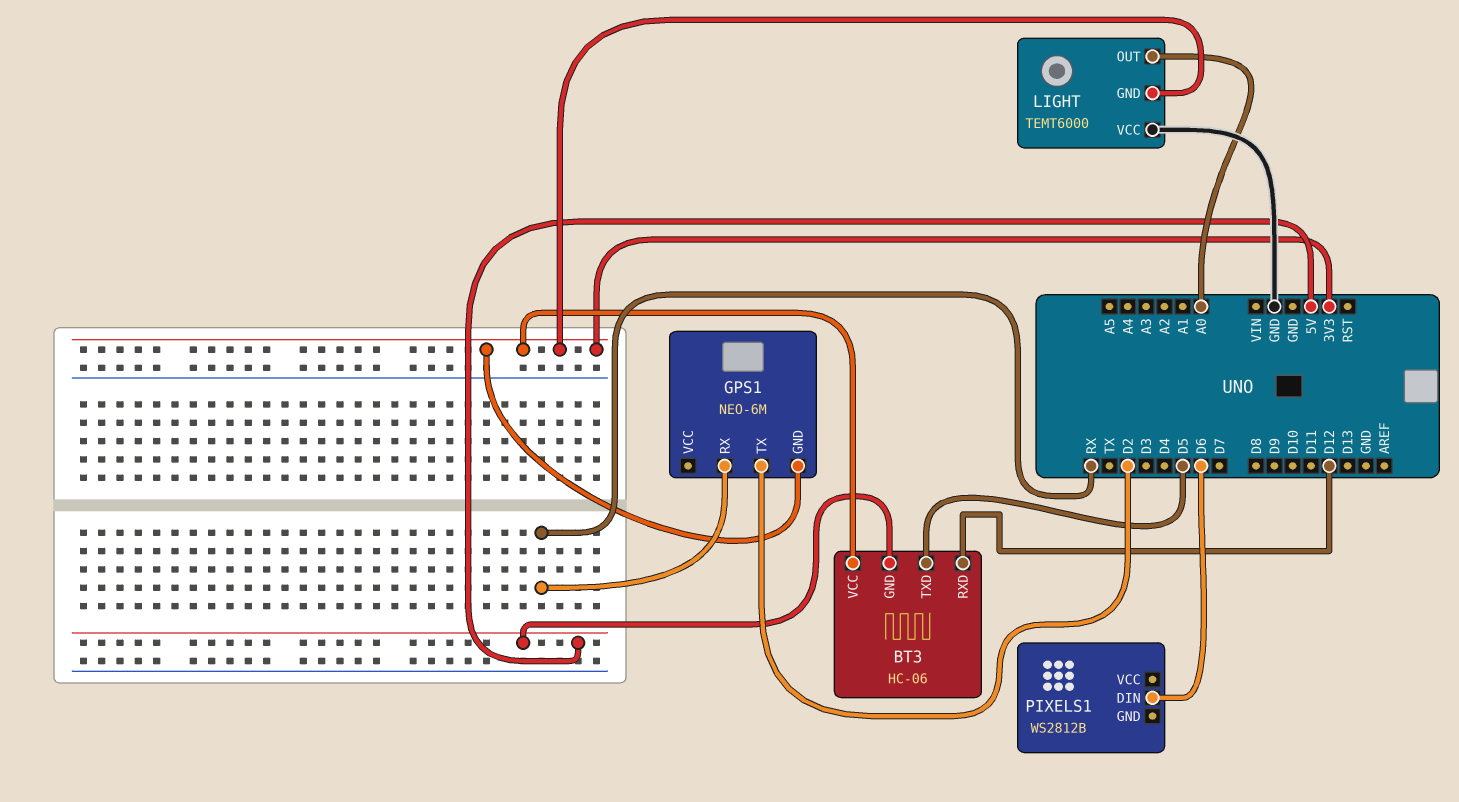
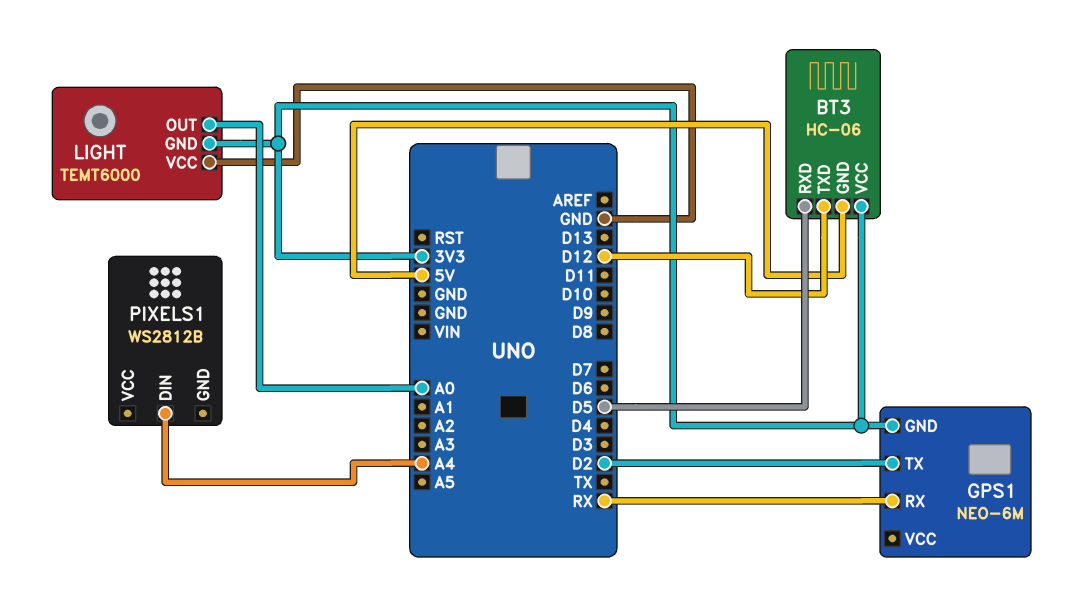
BT3 pin RXD: D12 -> D5
BT3 pin TXD: D5 -> D12
PIXELS1 pin DIN: D6 -> A4

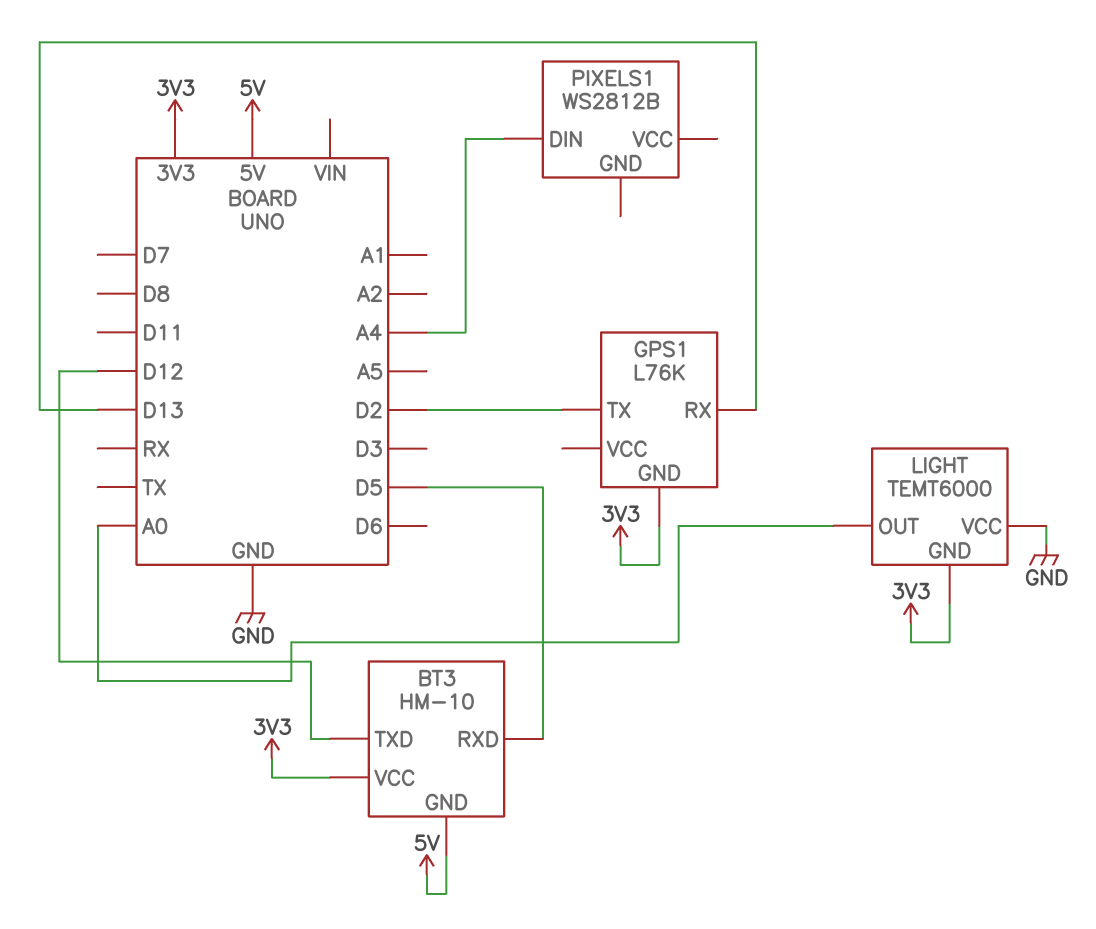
BT3: HC-06 -> HM-10
GPS1: NEO-6M -> L76K
GPS1 pin RX: RX -> D13

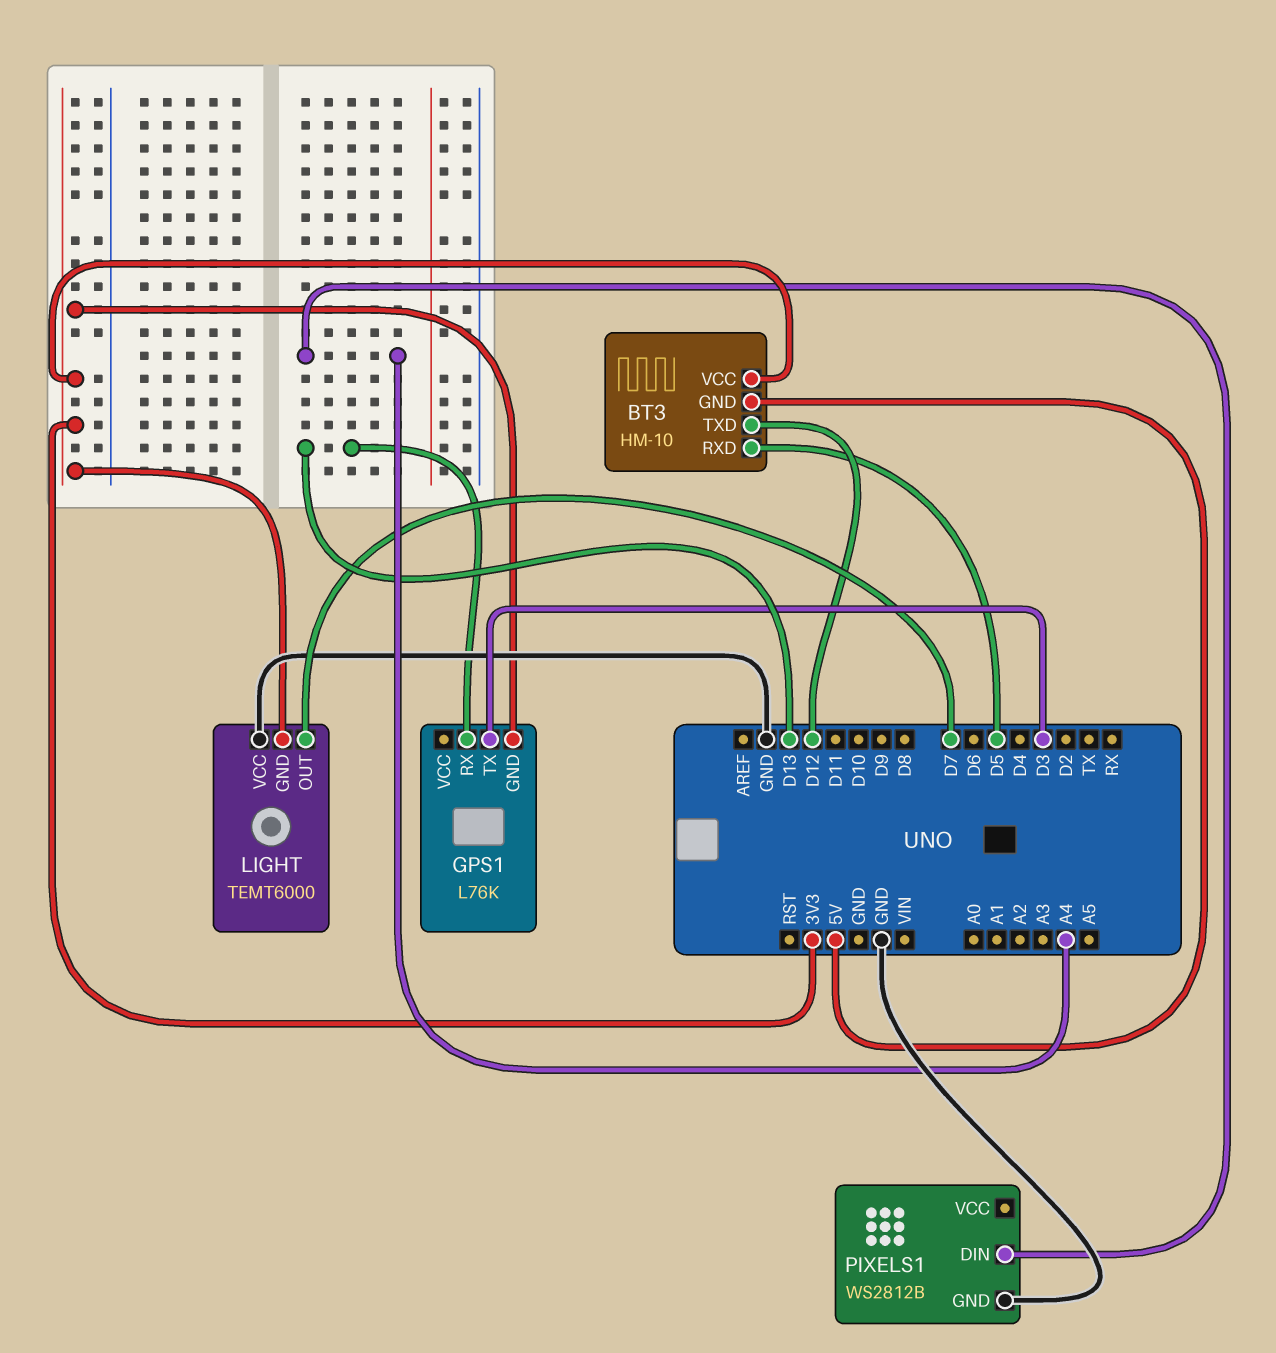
GPS1 pin TX: D2 -> D3
LIGHT pin OUT: A0 -> D7
PIXELS1 pin GND: none -> GND

